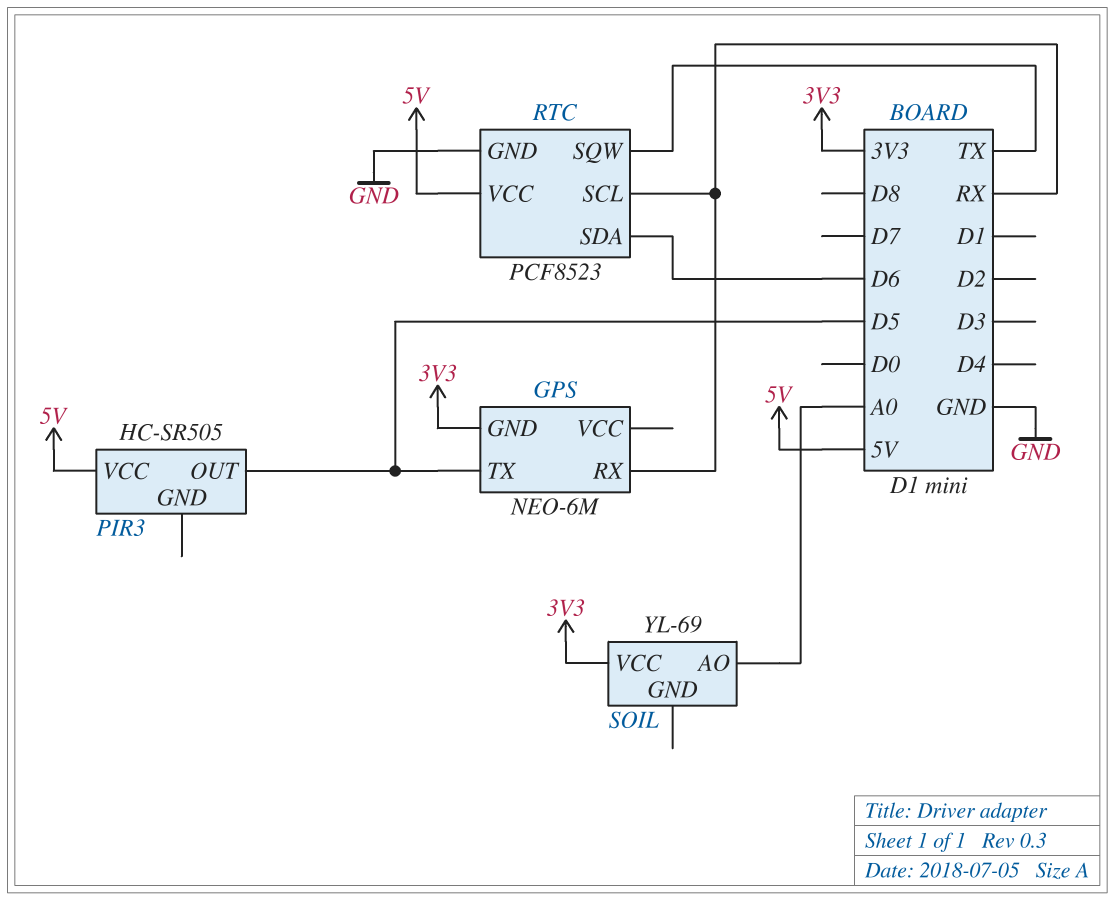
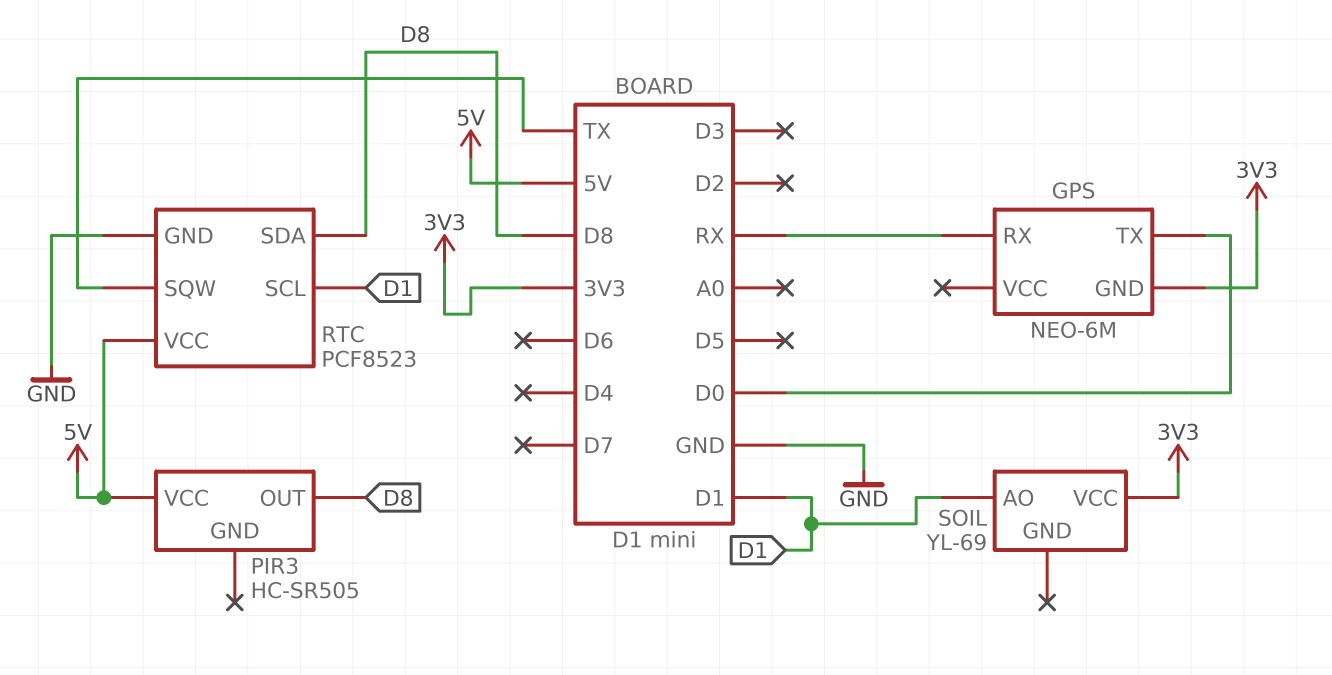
GPS pin TX: D5 -> D0
PIR3 pin OUT: D5 -> D8
RTC pin SCL: RX -> D1
RTC pin SDA: D6 -> D8
SOIL pin AO: A0 -> D1

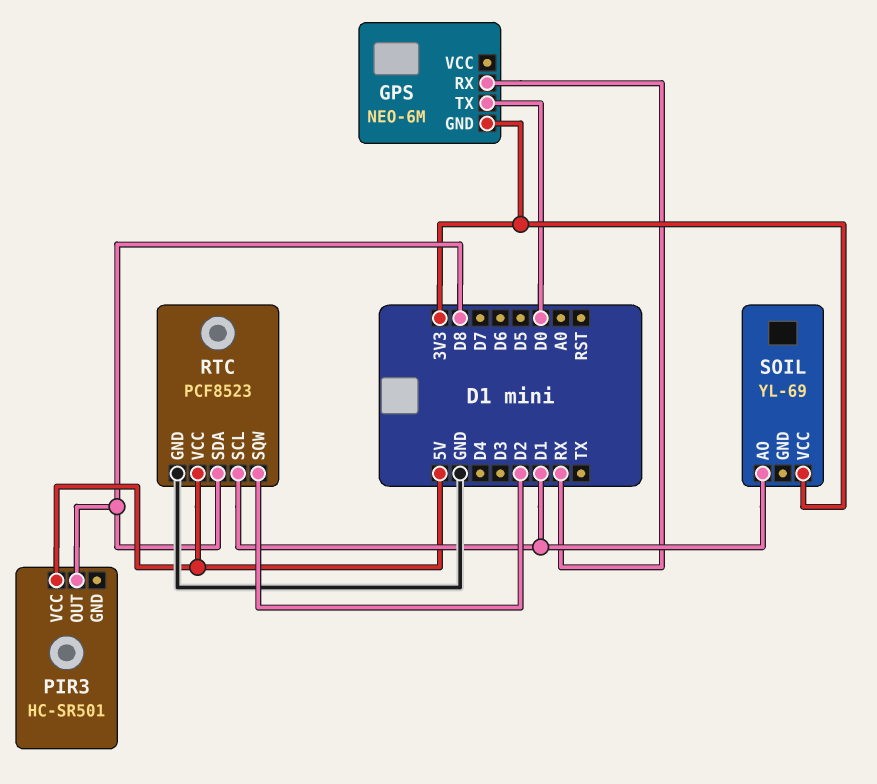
PIR3: HC-SR505 -> HC-SR501
RTC pin SQW: TX -> D2

